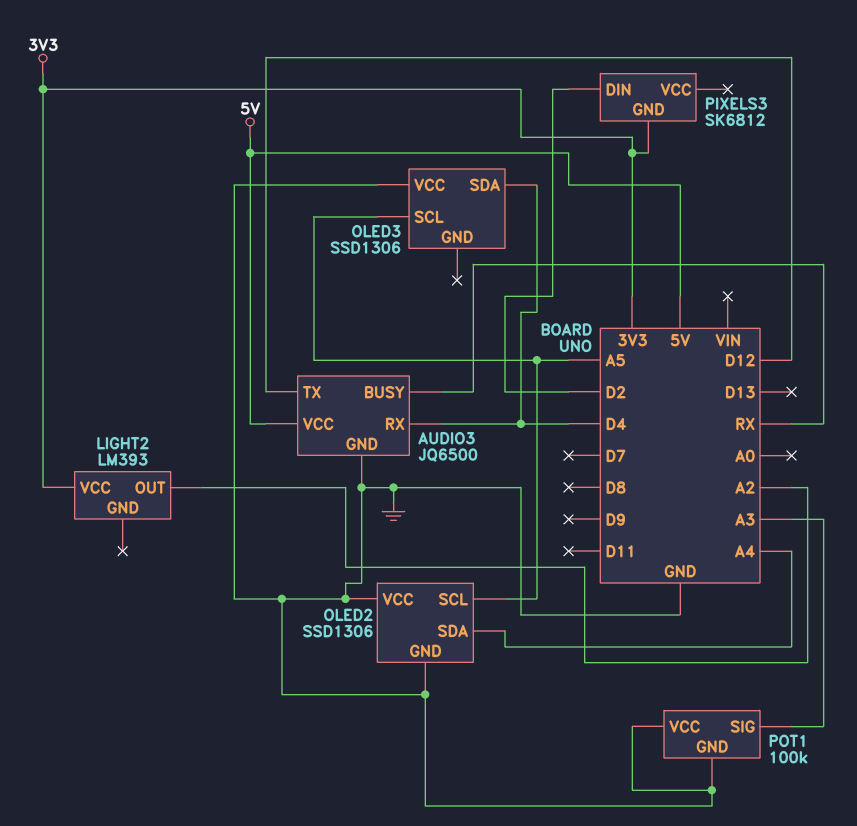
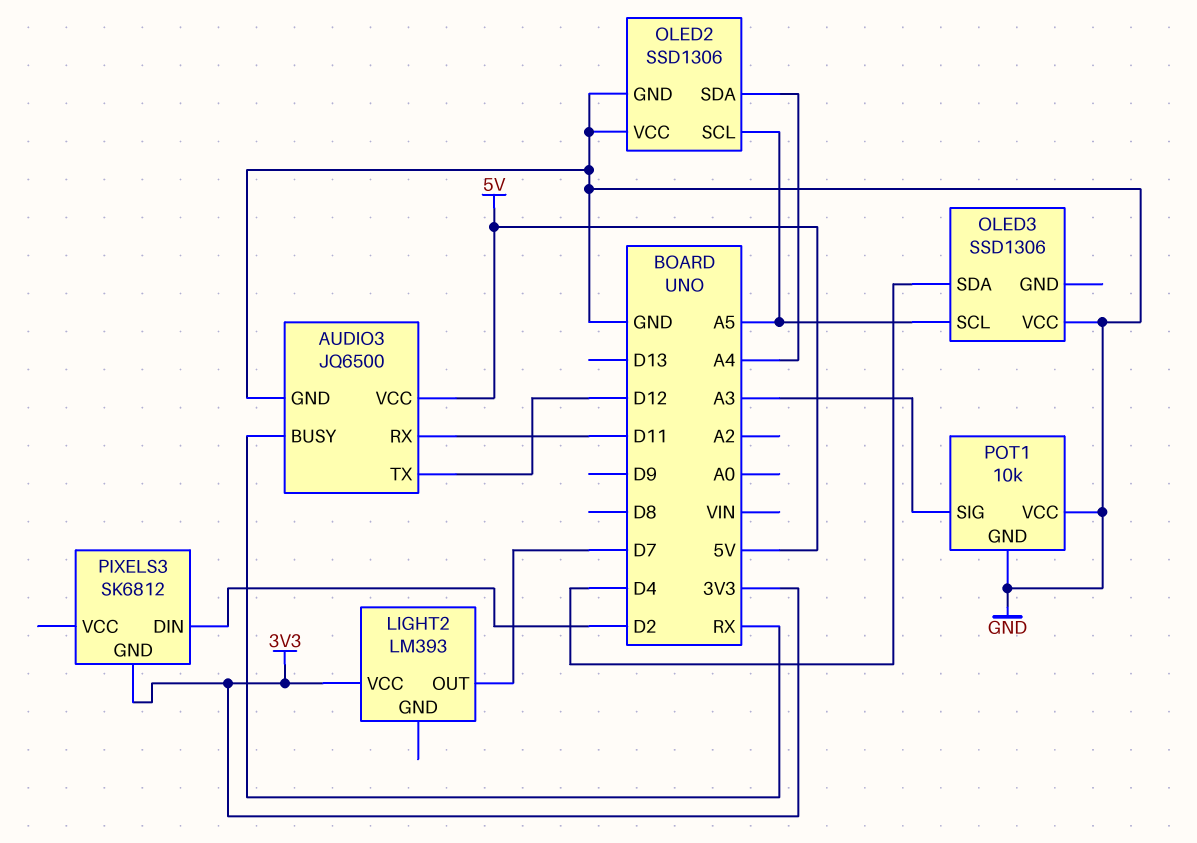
AUDIO3 pin RX: D4 -> D11
LIGHT2 pin OUT: A2 -> D7
POT1: 100k -> 10k

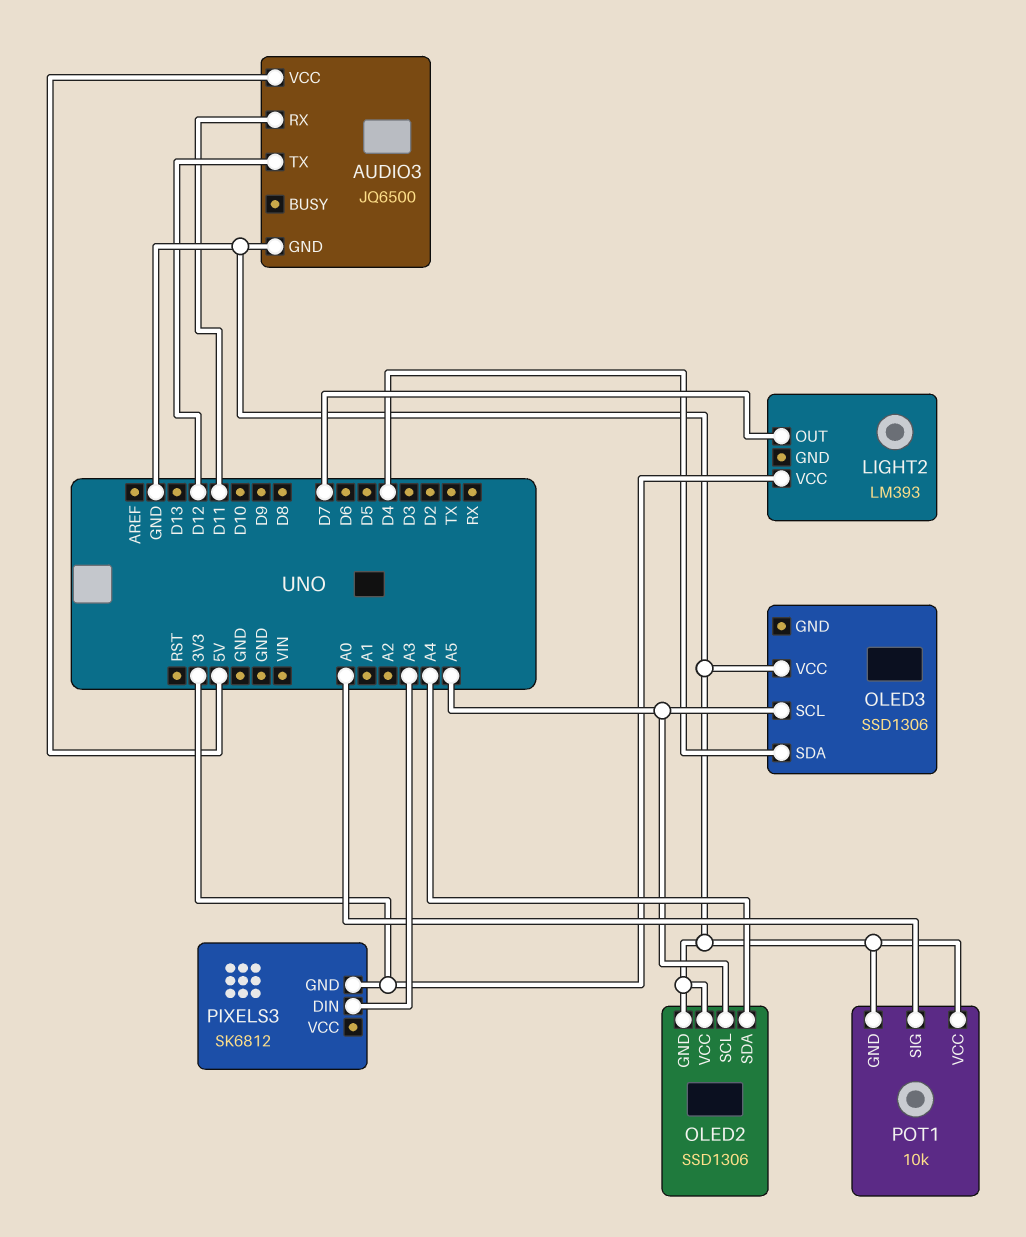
AUDIO3 pin BUSY: RX -> none
PIXELS3 pin DIN: D2 -> A3
POT1 pin SIG: A3 -> A0

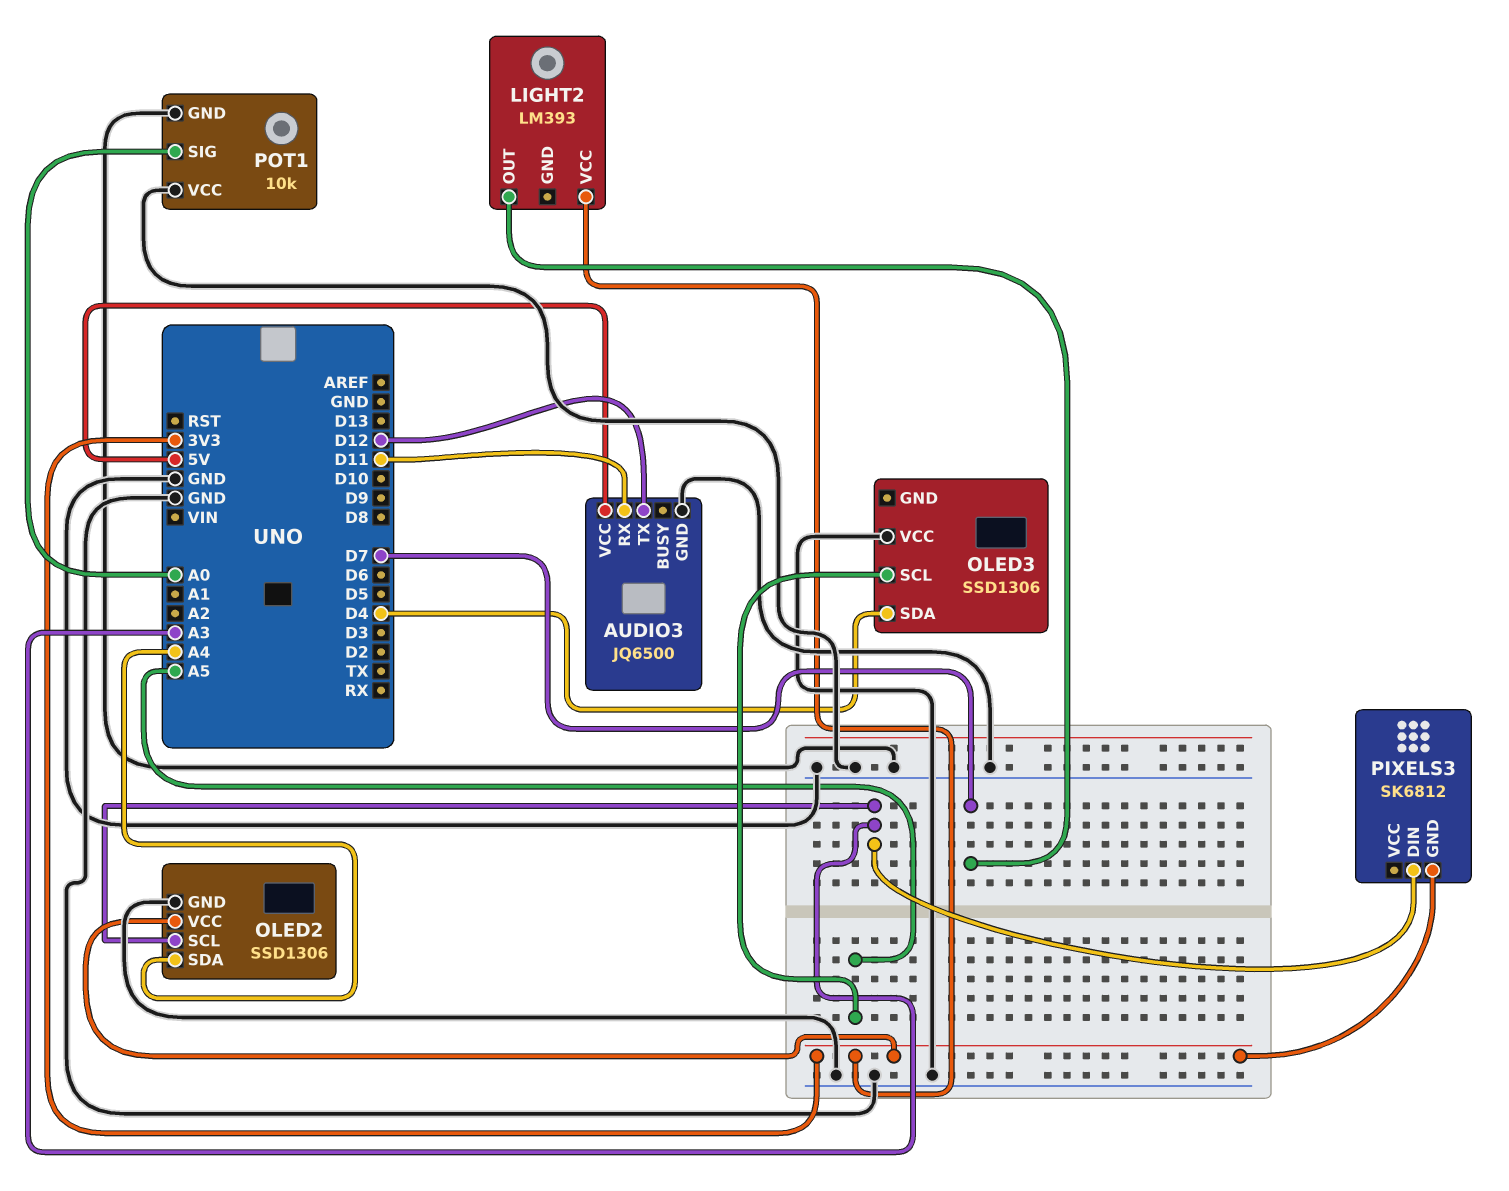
OLED2 pin SCL: A5 -> A3
OLED2 pin VCC: GND -> 3V3

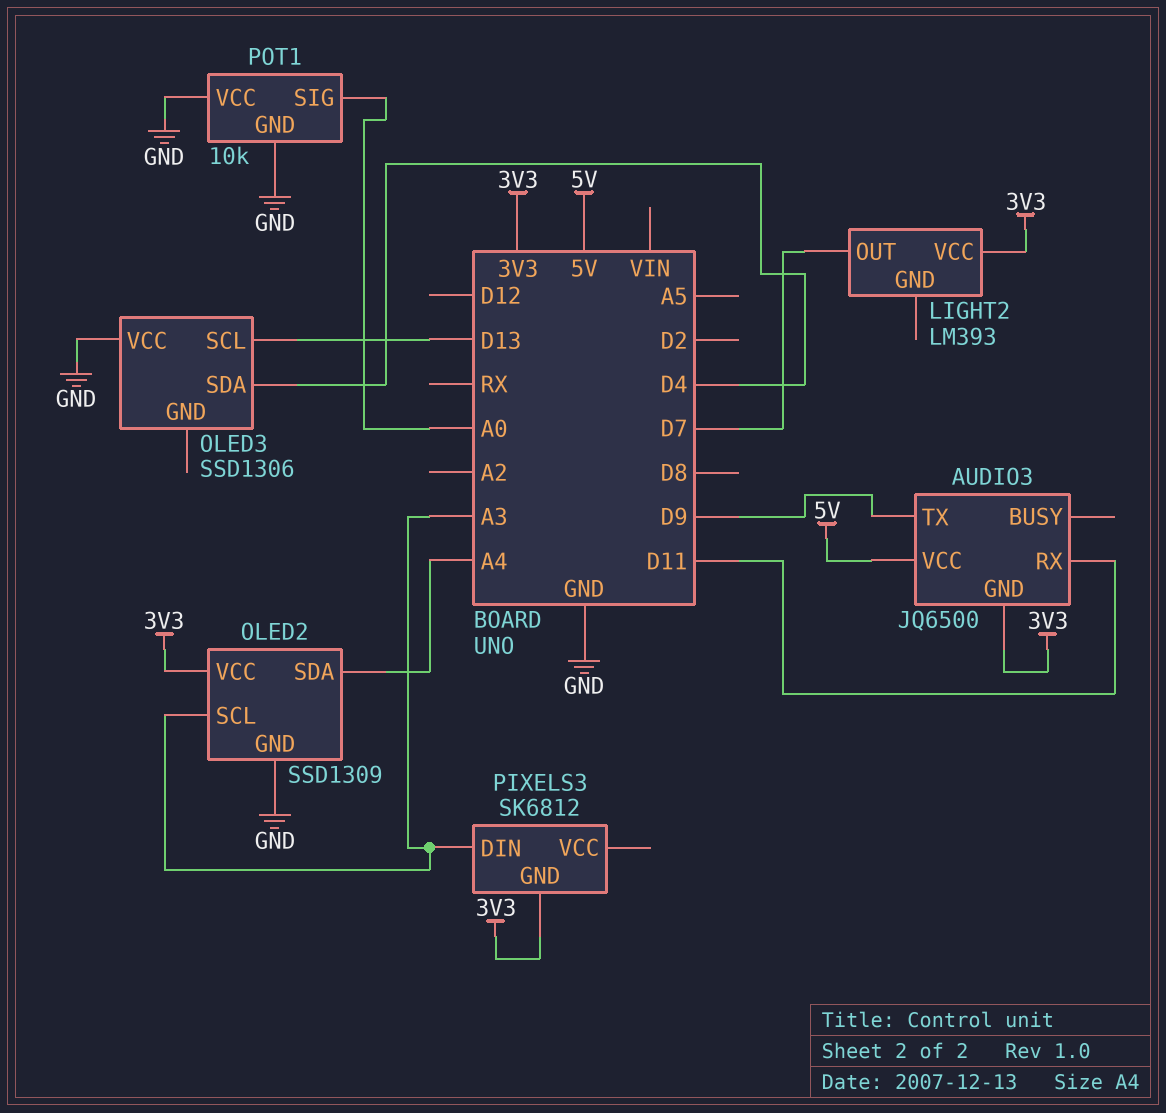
AUDIO3 pin GND: GND -> 3V3
AUDIO3 pin TX: D12 -> D9
OLED2: SSD1306 -> SSD1309
OLED3 pin SCL: A5 -> D13

